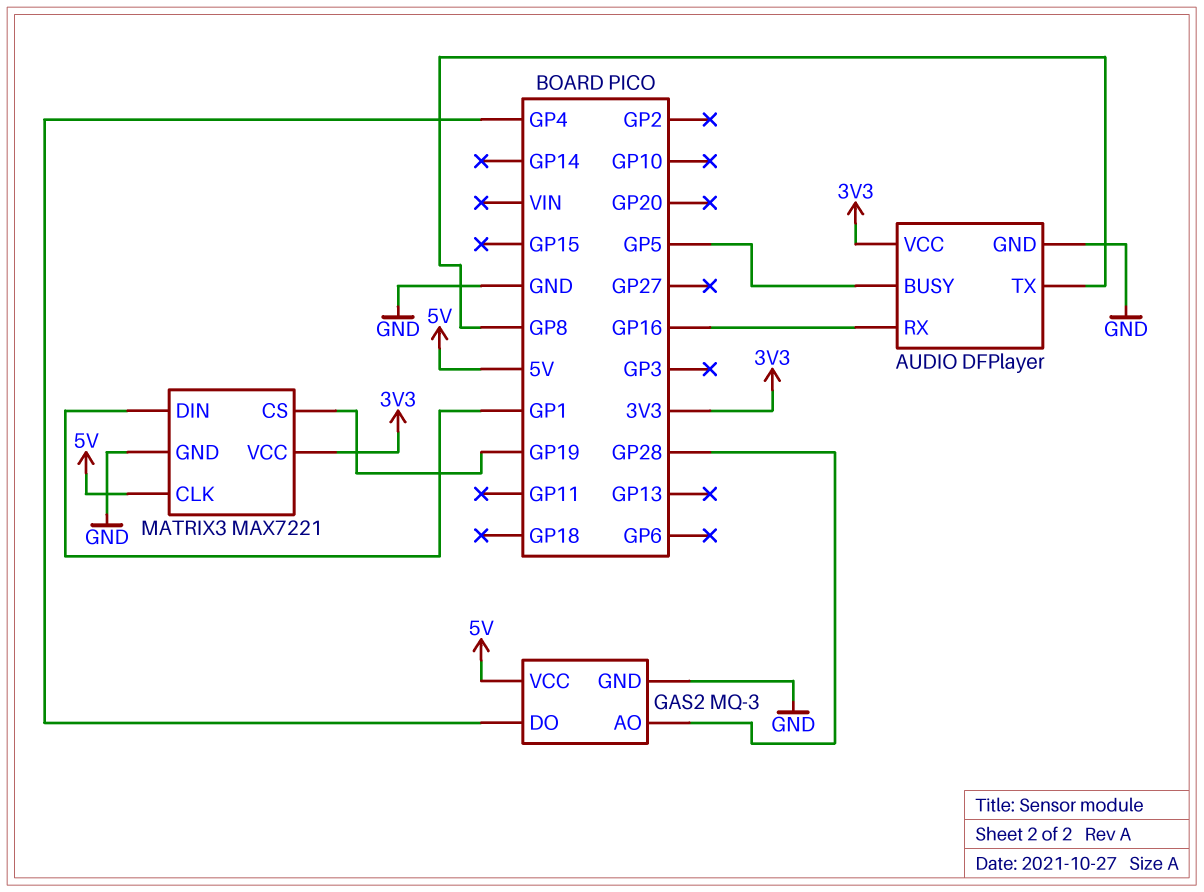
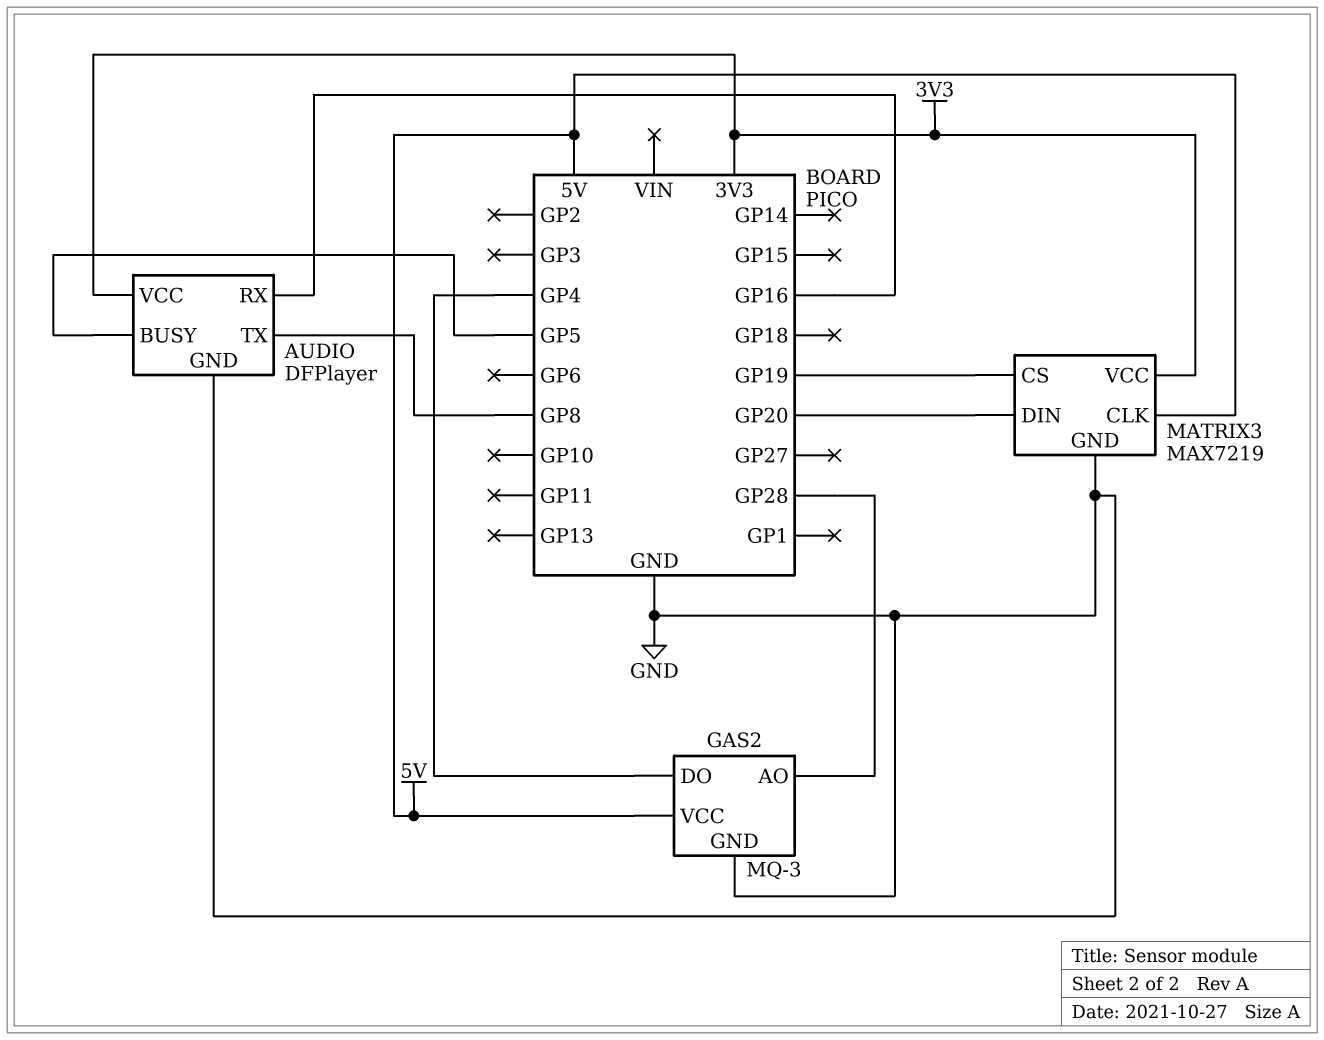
MATRIX3: MAX7221 -> MAX7219
MATRIX3 pin DIN: GP1 -> GP20

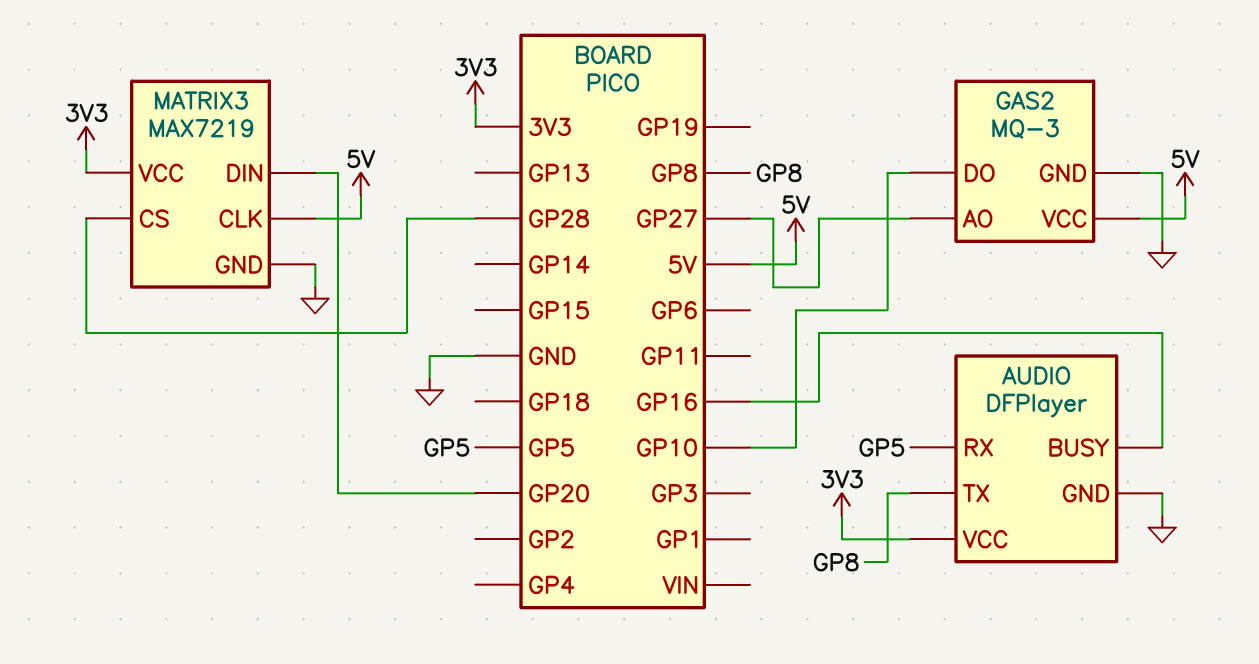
AUDIO pin BUSY: GP5 -> GP16
AUDIO pin RX: GP16 -> GP5
GAS2 pin AO: GP28 -> GP27
GAS2 pin DO: GP4 -> GP10
MATRIX3 pin CS: GP19 -> GP28

